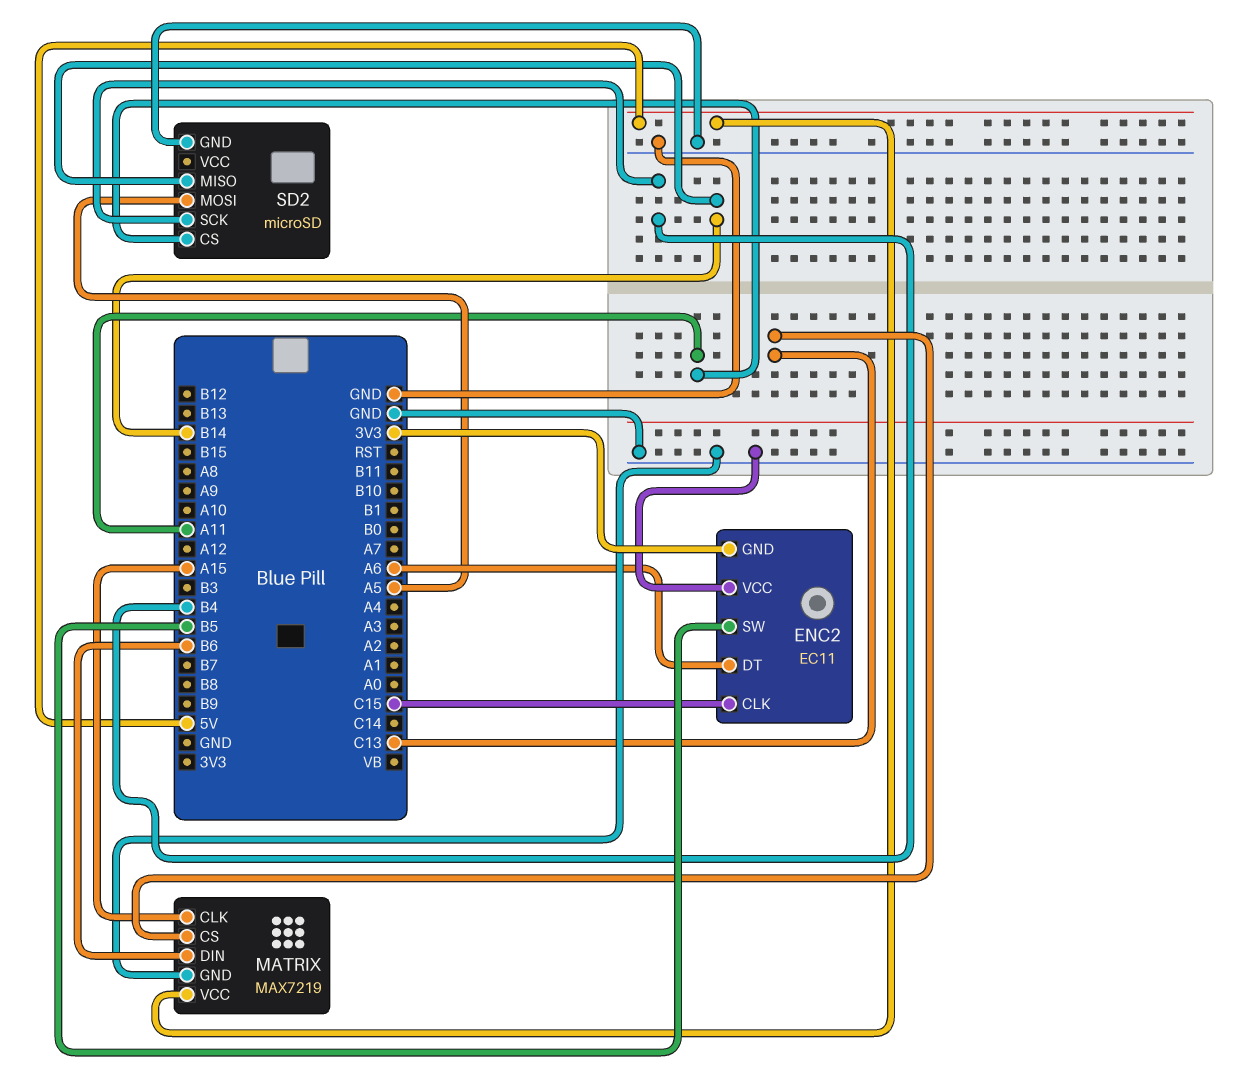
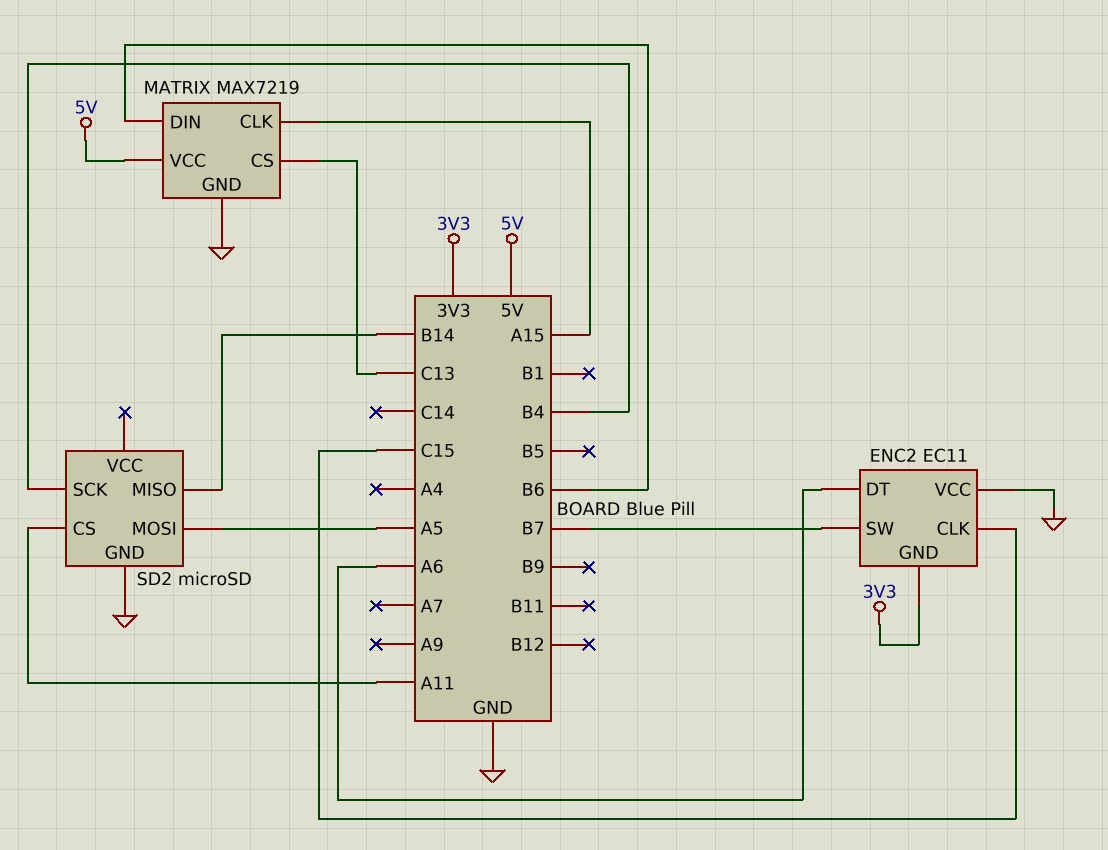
ENC2 pin SW: B5 -> B7

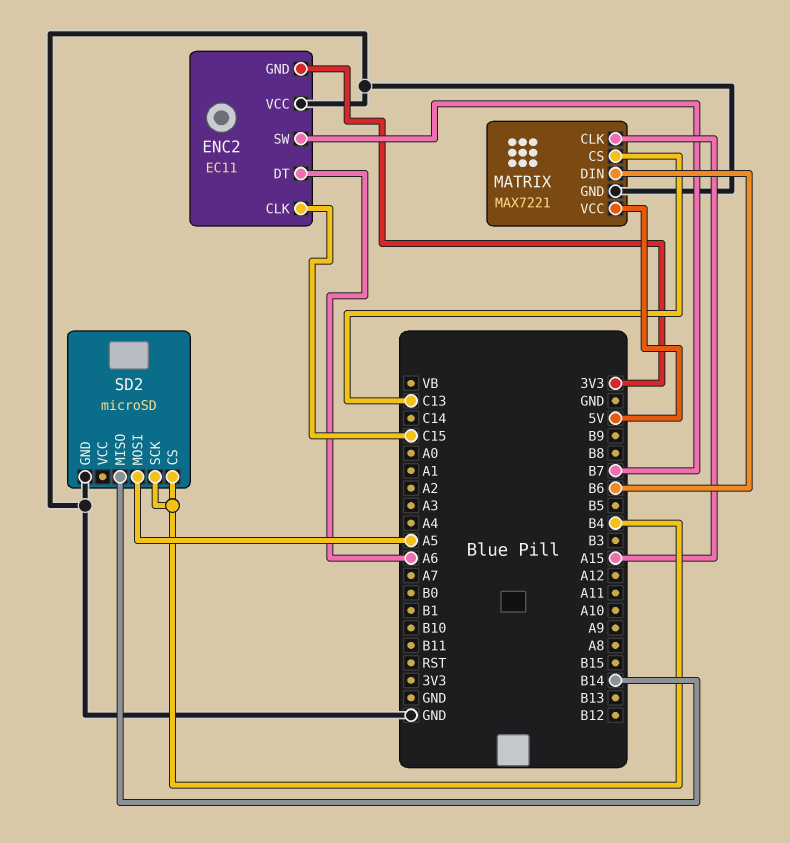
MATRIX: MAX7219 -> MAX7221
SD2 pin CS: A11 -> B4

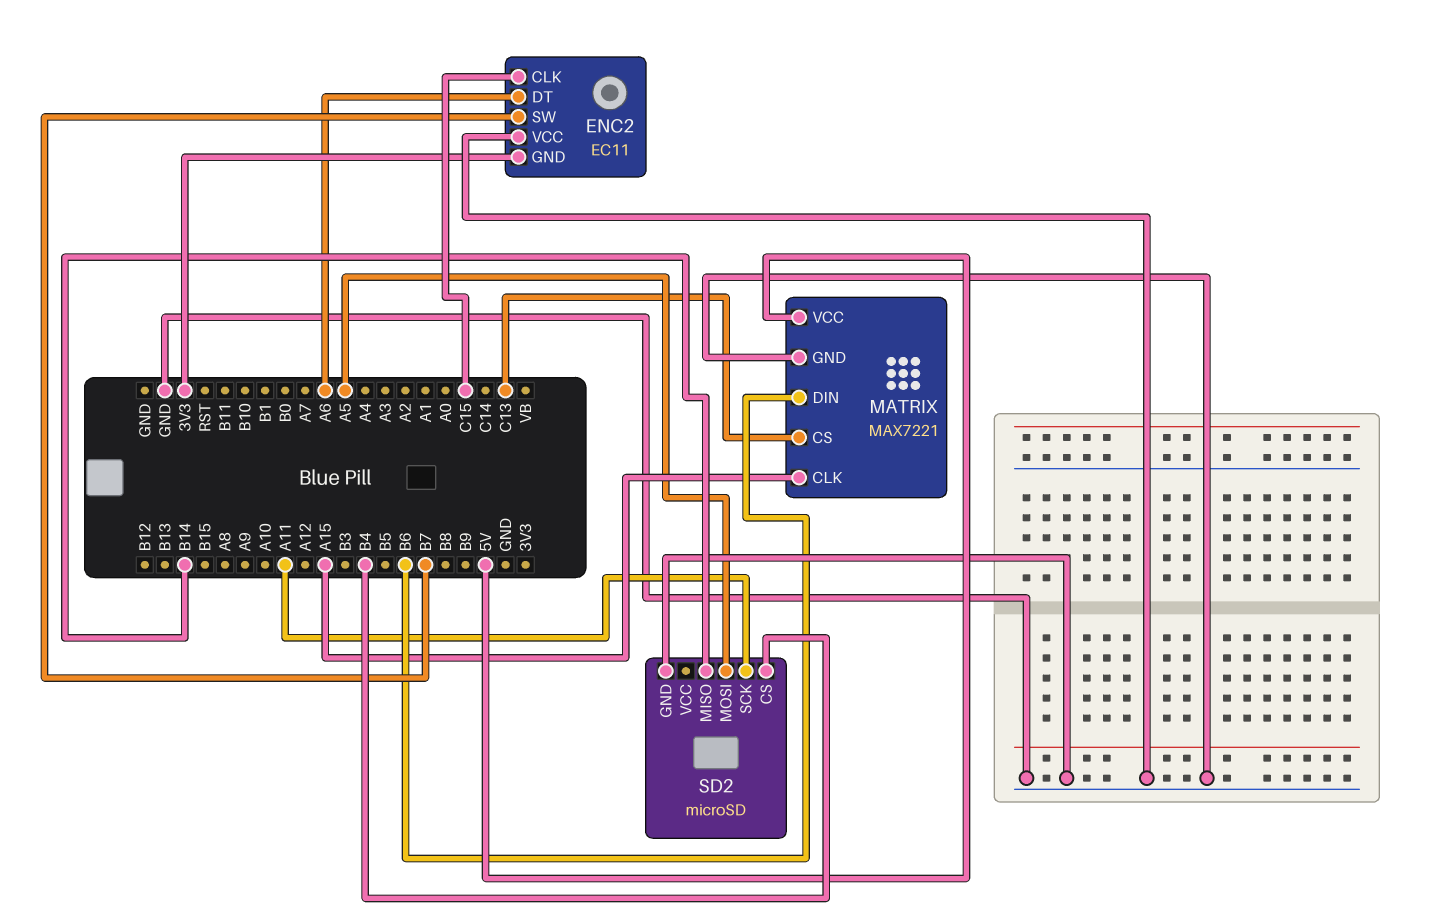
SD2 pin SCK: B4 -> A11

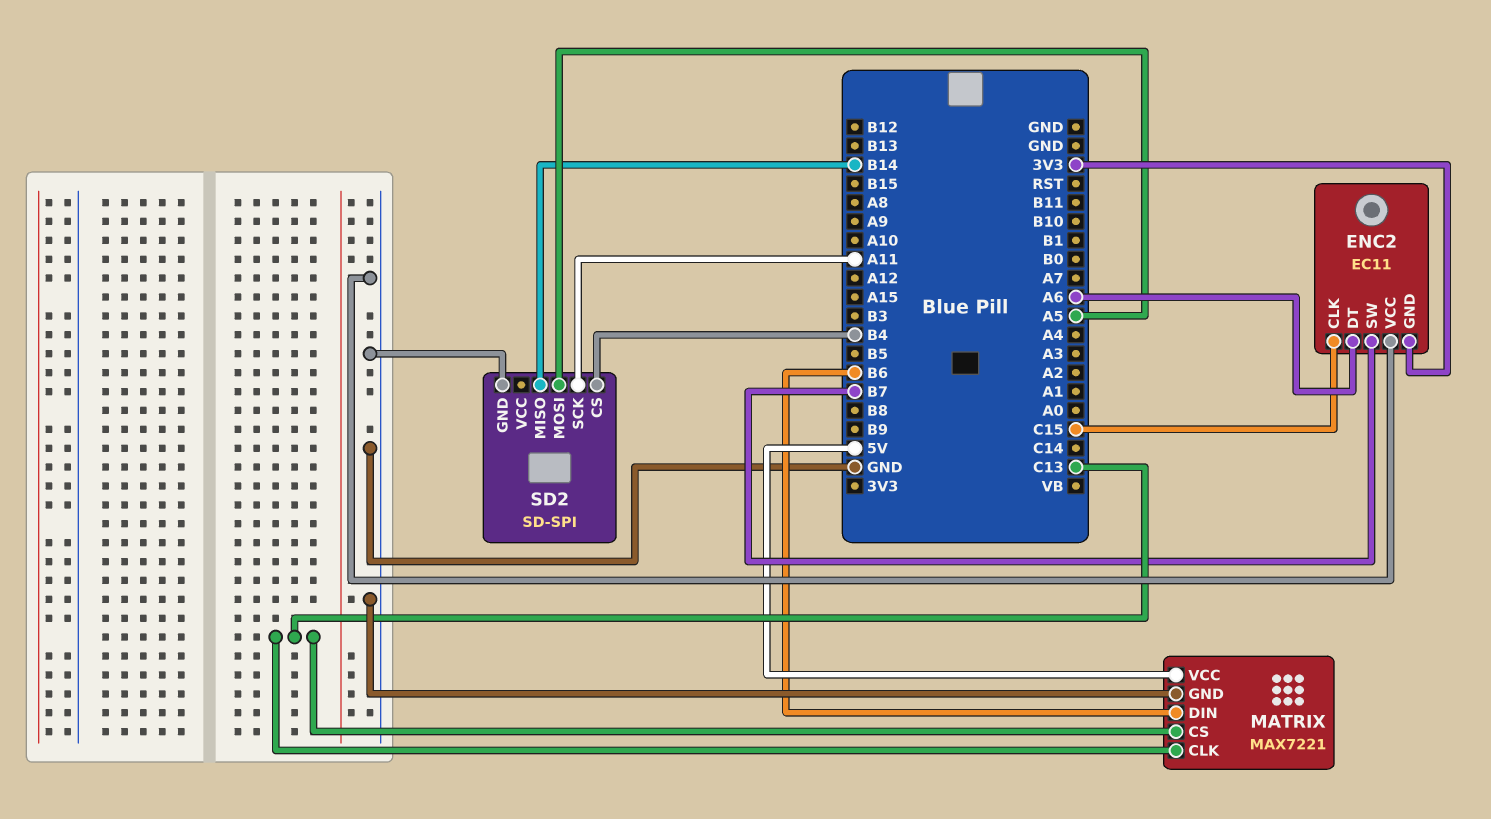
MATRIX pin CLK: A15 -> C13
SD2: microSD -> SD-SPI

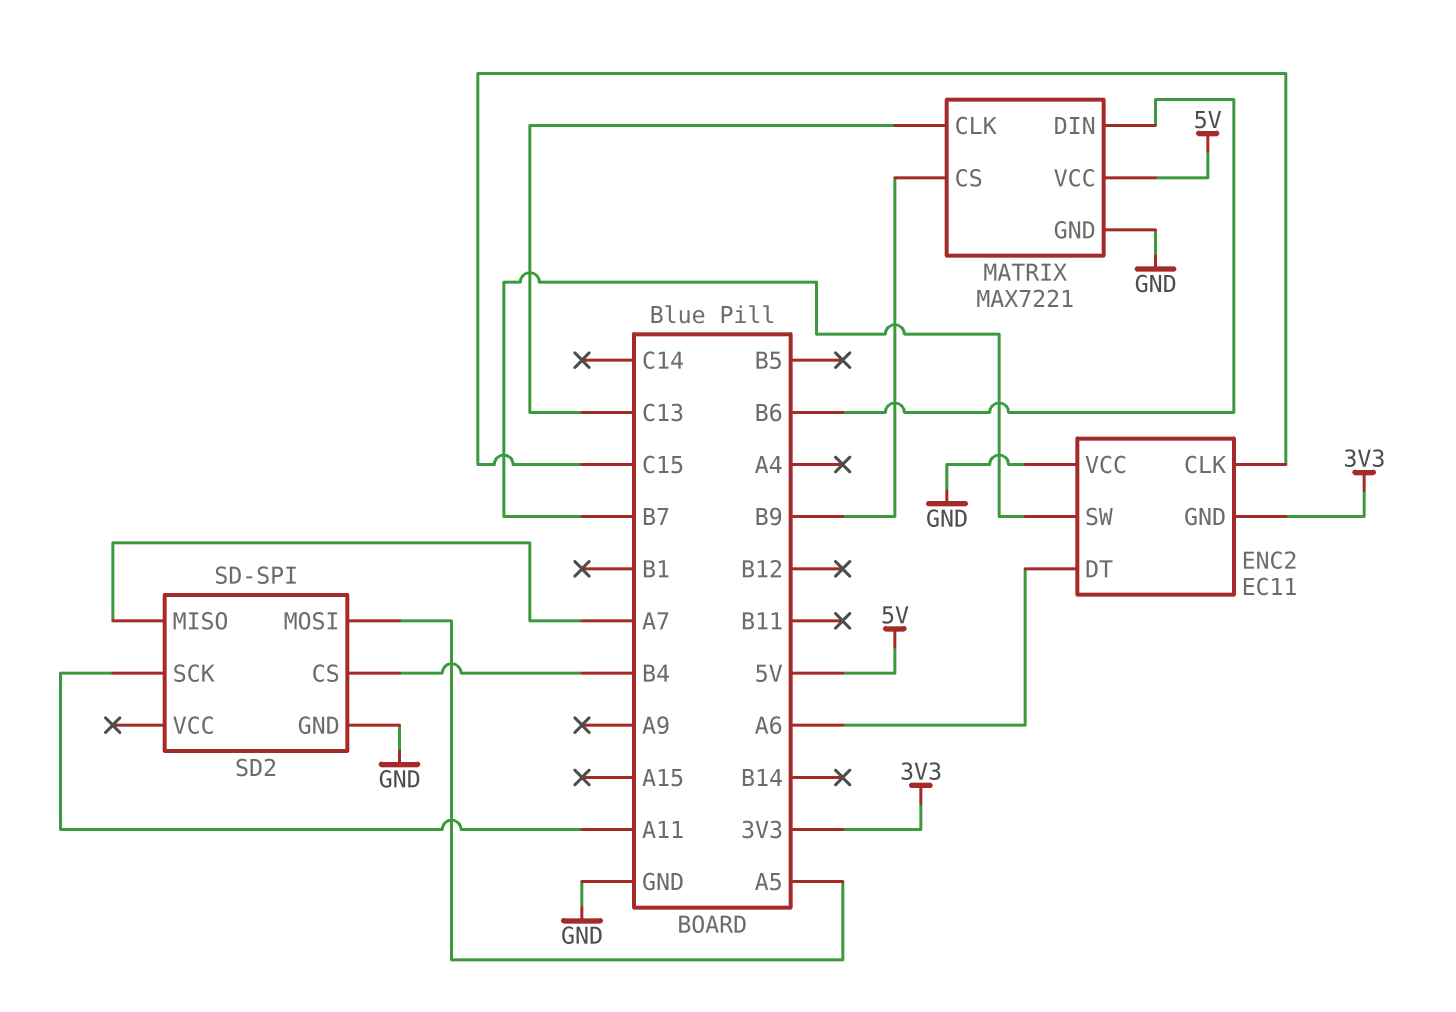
MATRIX pin CS: C13 -> B9
SD2 pin MISO: B14 -> A7

